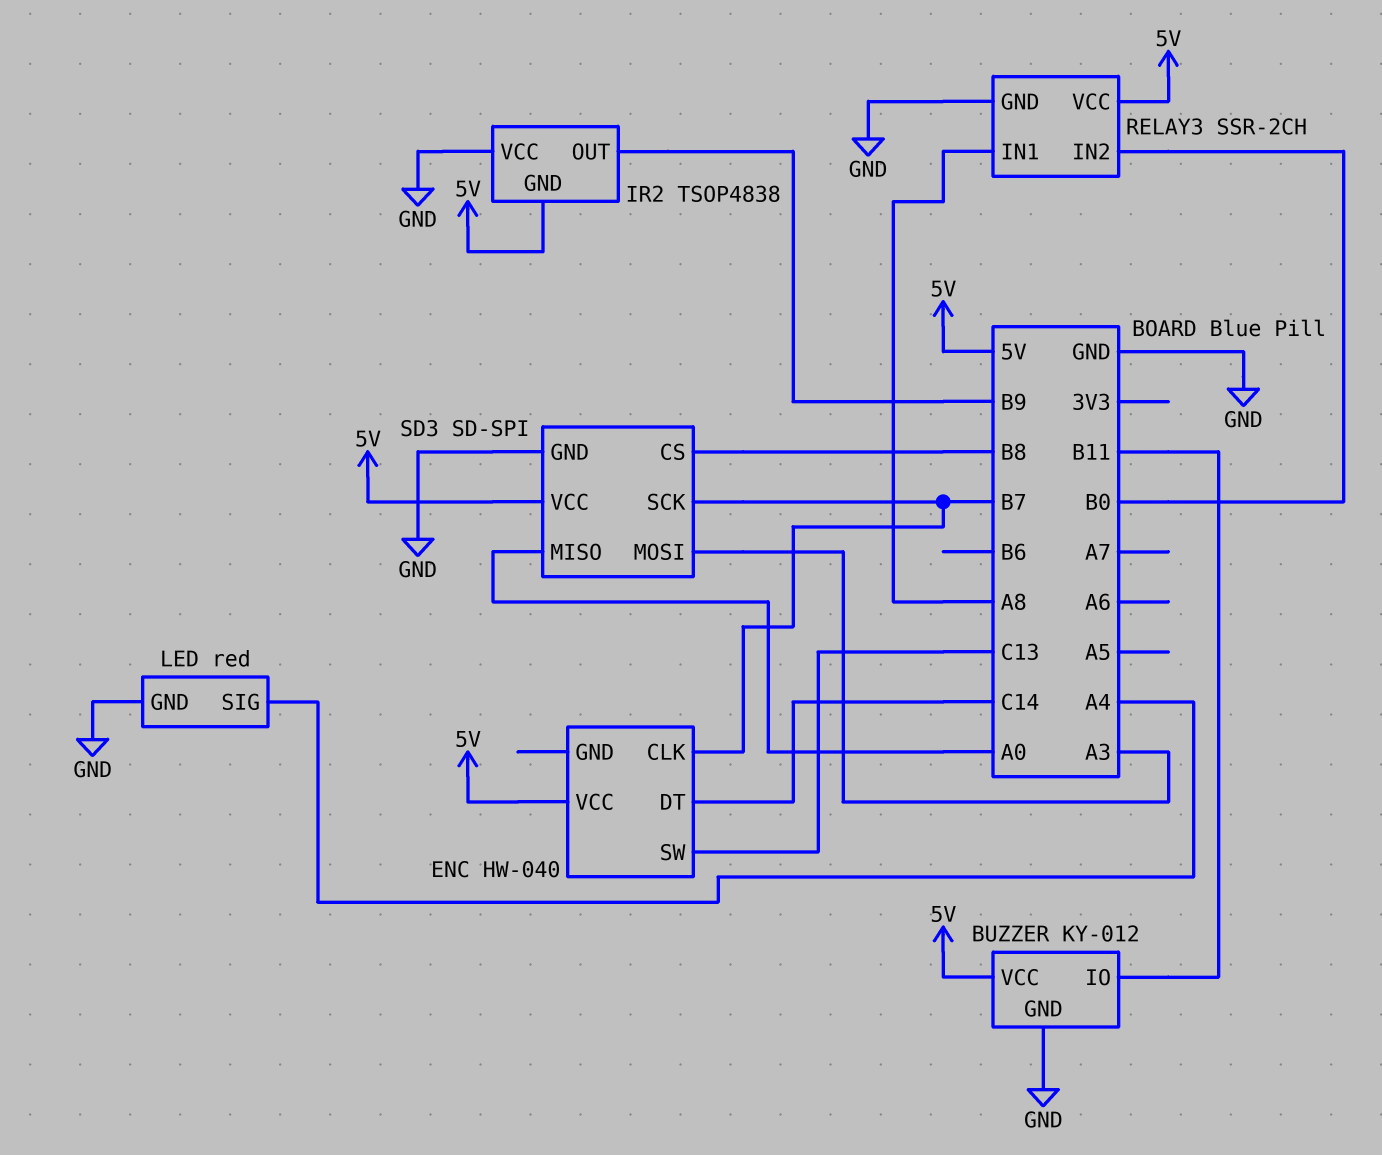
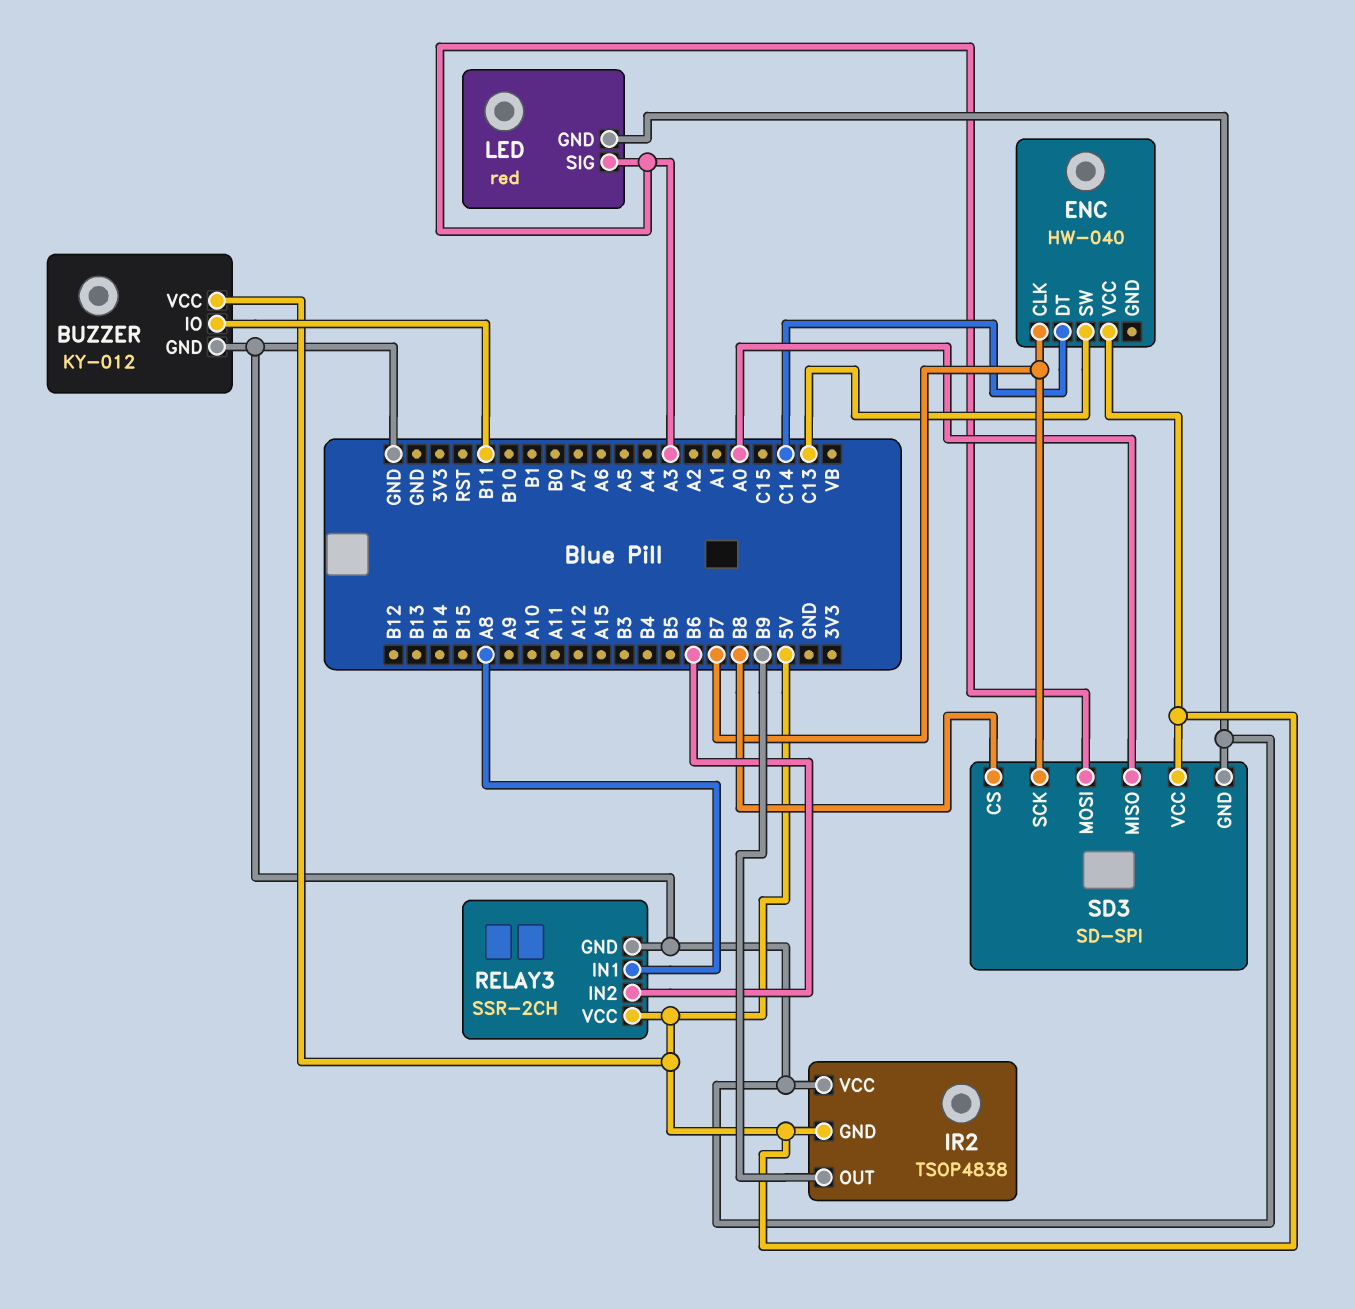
LED pin SIG: A4 -> A3
RELAY3 pin IN2: B0 -> B6

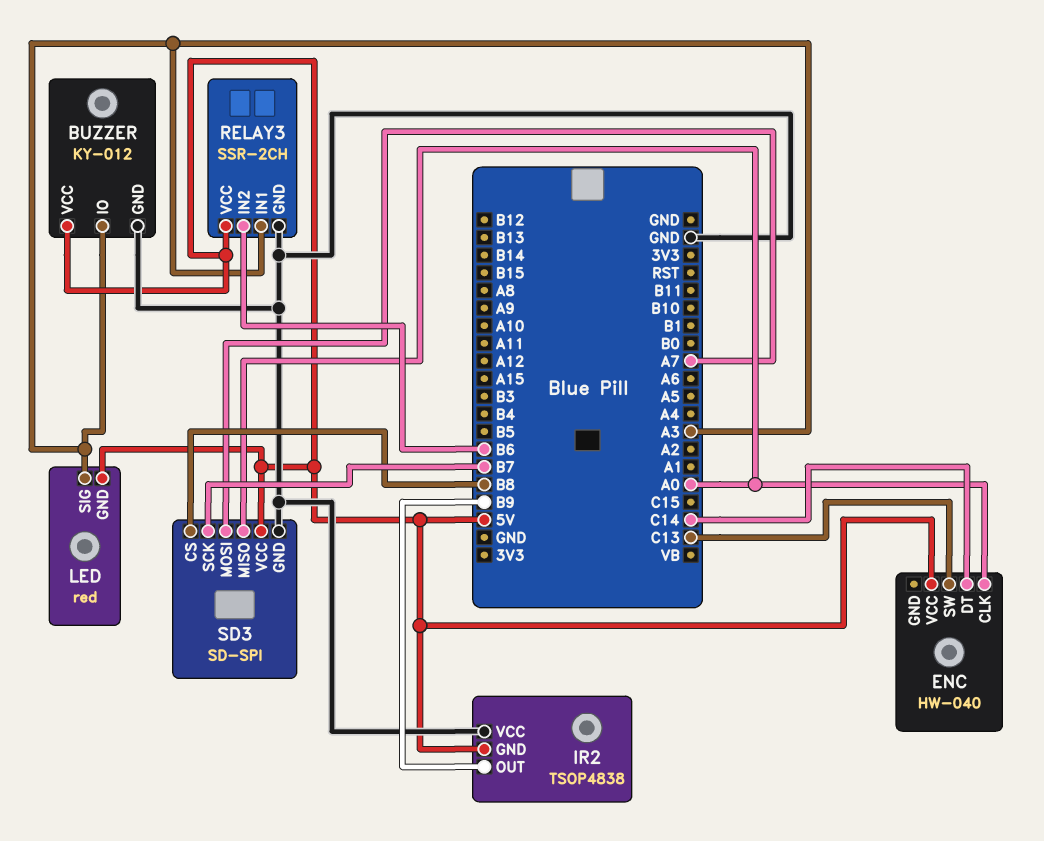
BUZZER pin IO: B11 -> A3
ENC pin CLK: B7 -> A0
LED pin GND: GND -> 5V
RELAY3 pin IN1: A8 -> A3
SD3 pin MOSI: A3 -> A7

